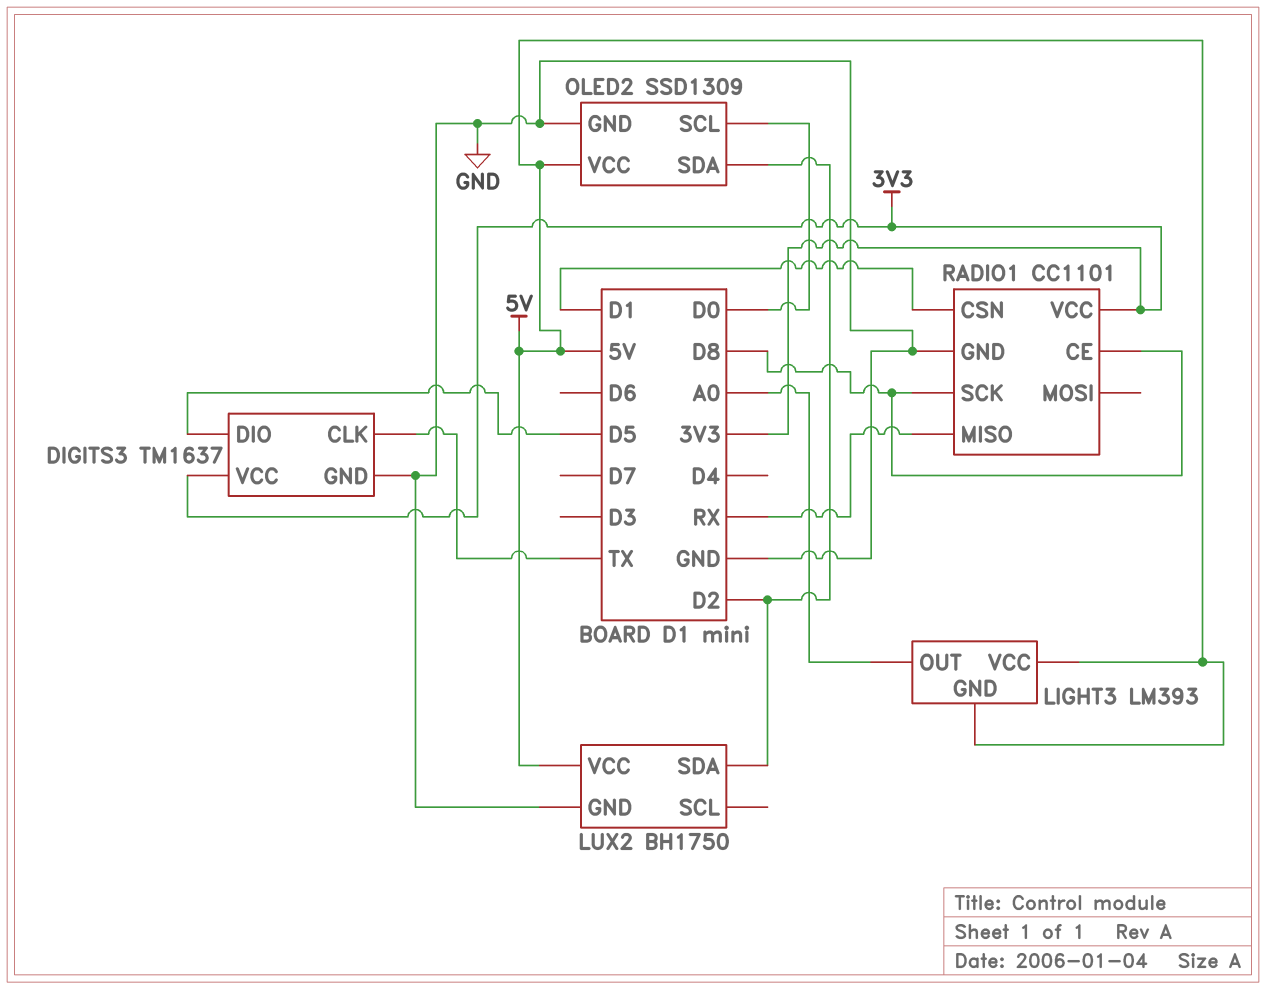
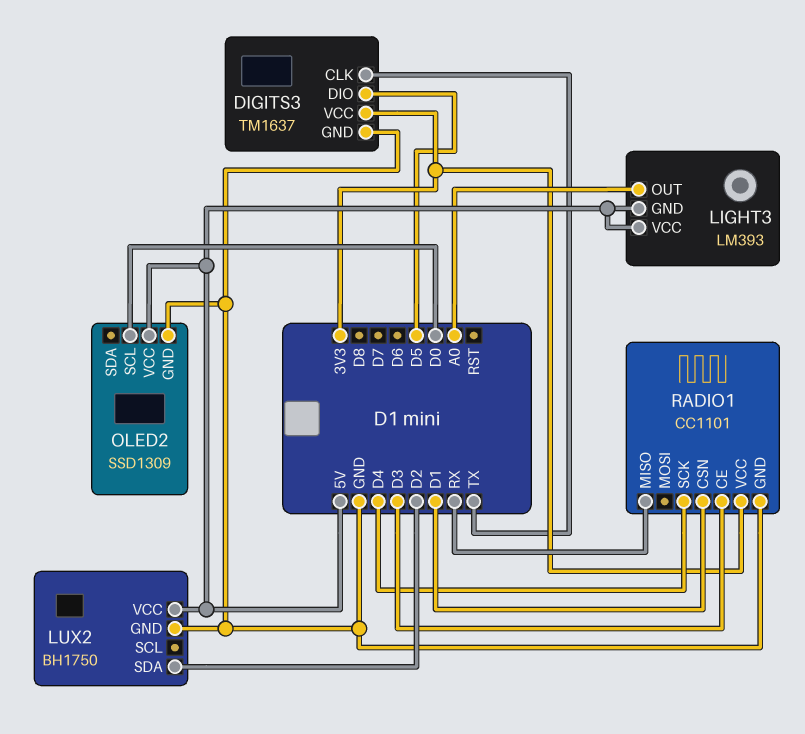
OLED2 pin SDA: D2 -> none
RADIO1 pin CE: D8 -> D3
RADIO1 pin SCK: D8 -> D4

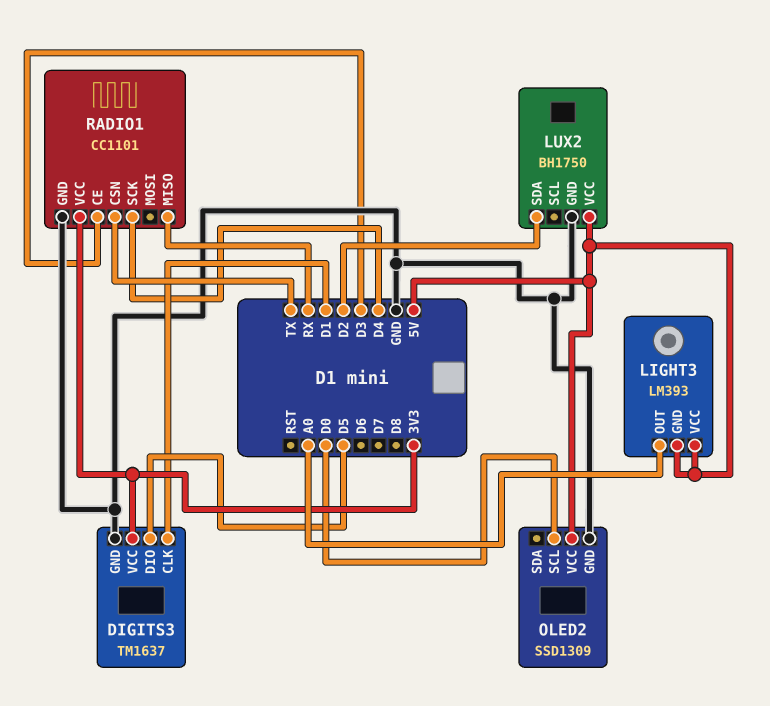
DIGITS3 pin CLK: TX -> D1
RADIO1 pin CSN: D1 -> TX

